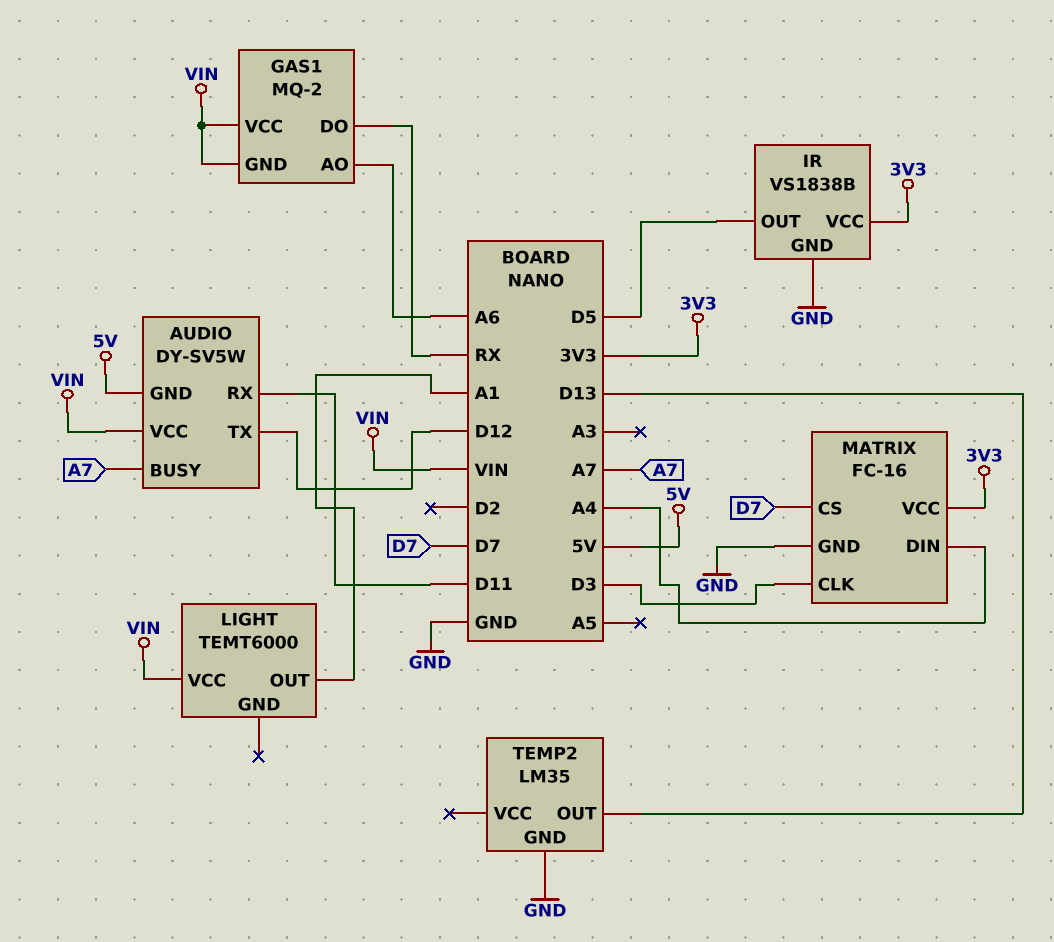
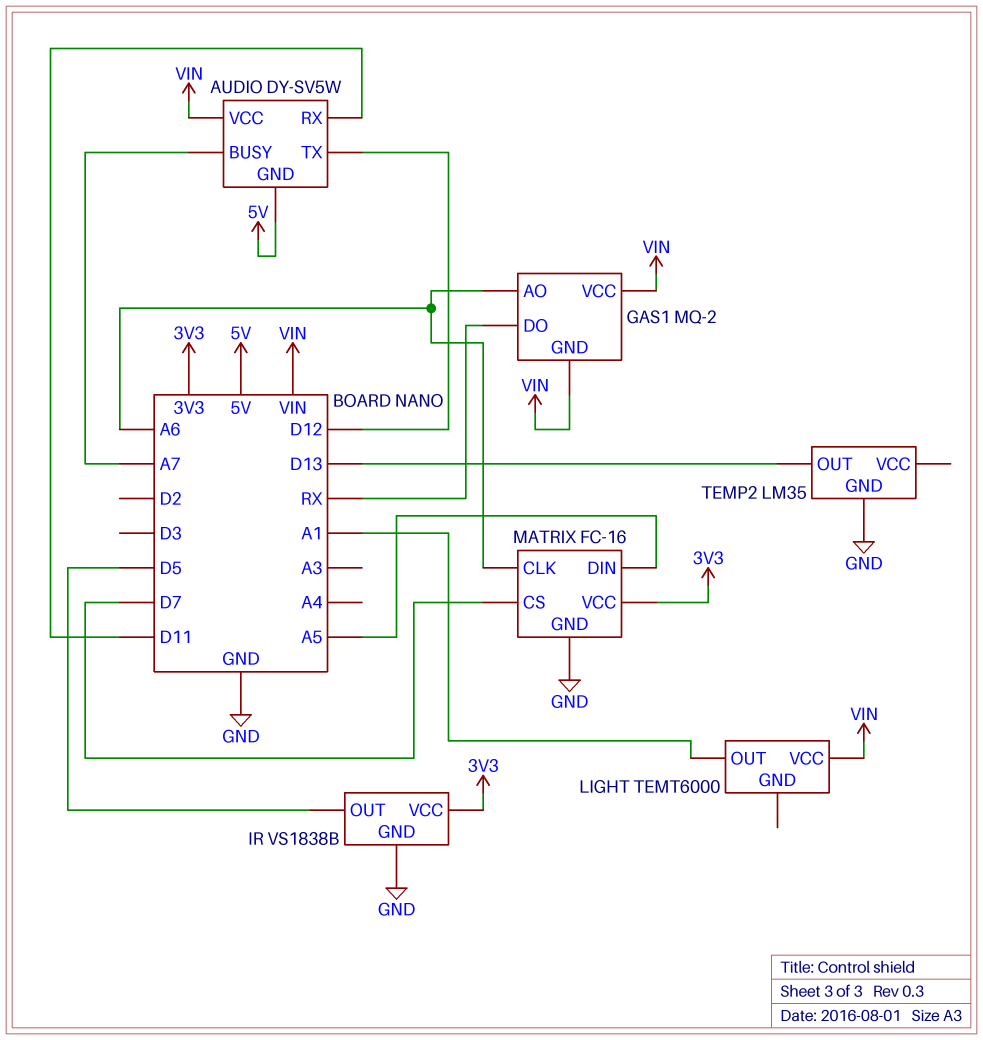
MATRIX pin CLK: D3 -> A6
MATRIX pin DIN: A4 -> A5

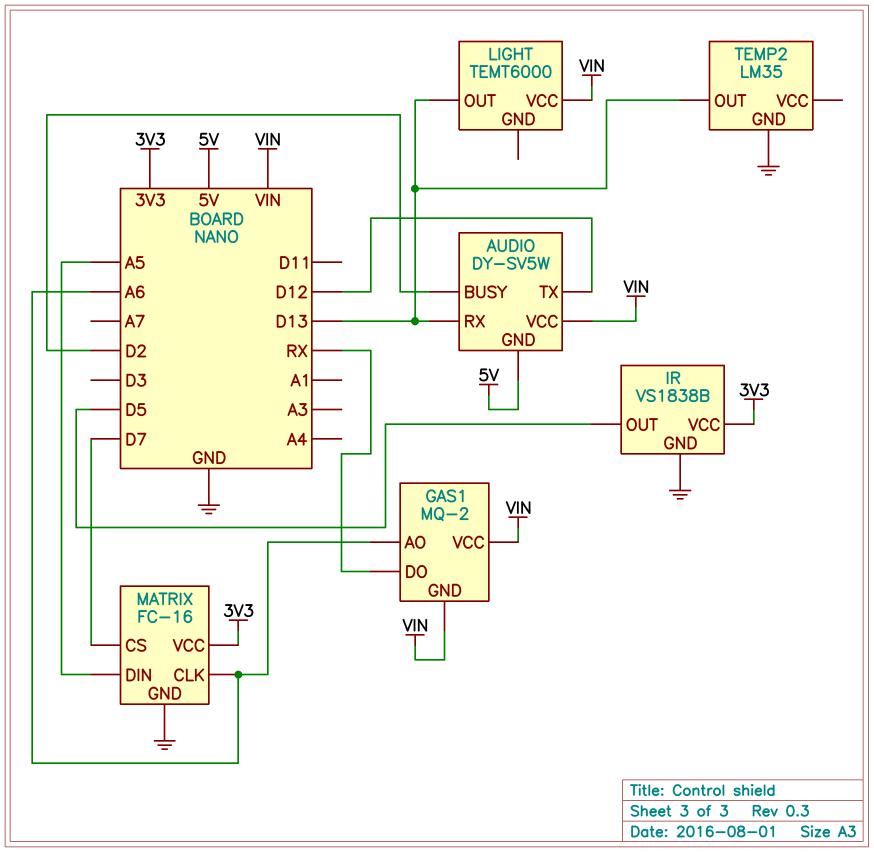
AUDIO pin BUSY: A7 -> D2
AUDIO pin RX: D11 -> D13
LIGHT pin OUT: A1 -> D13

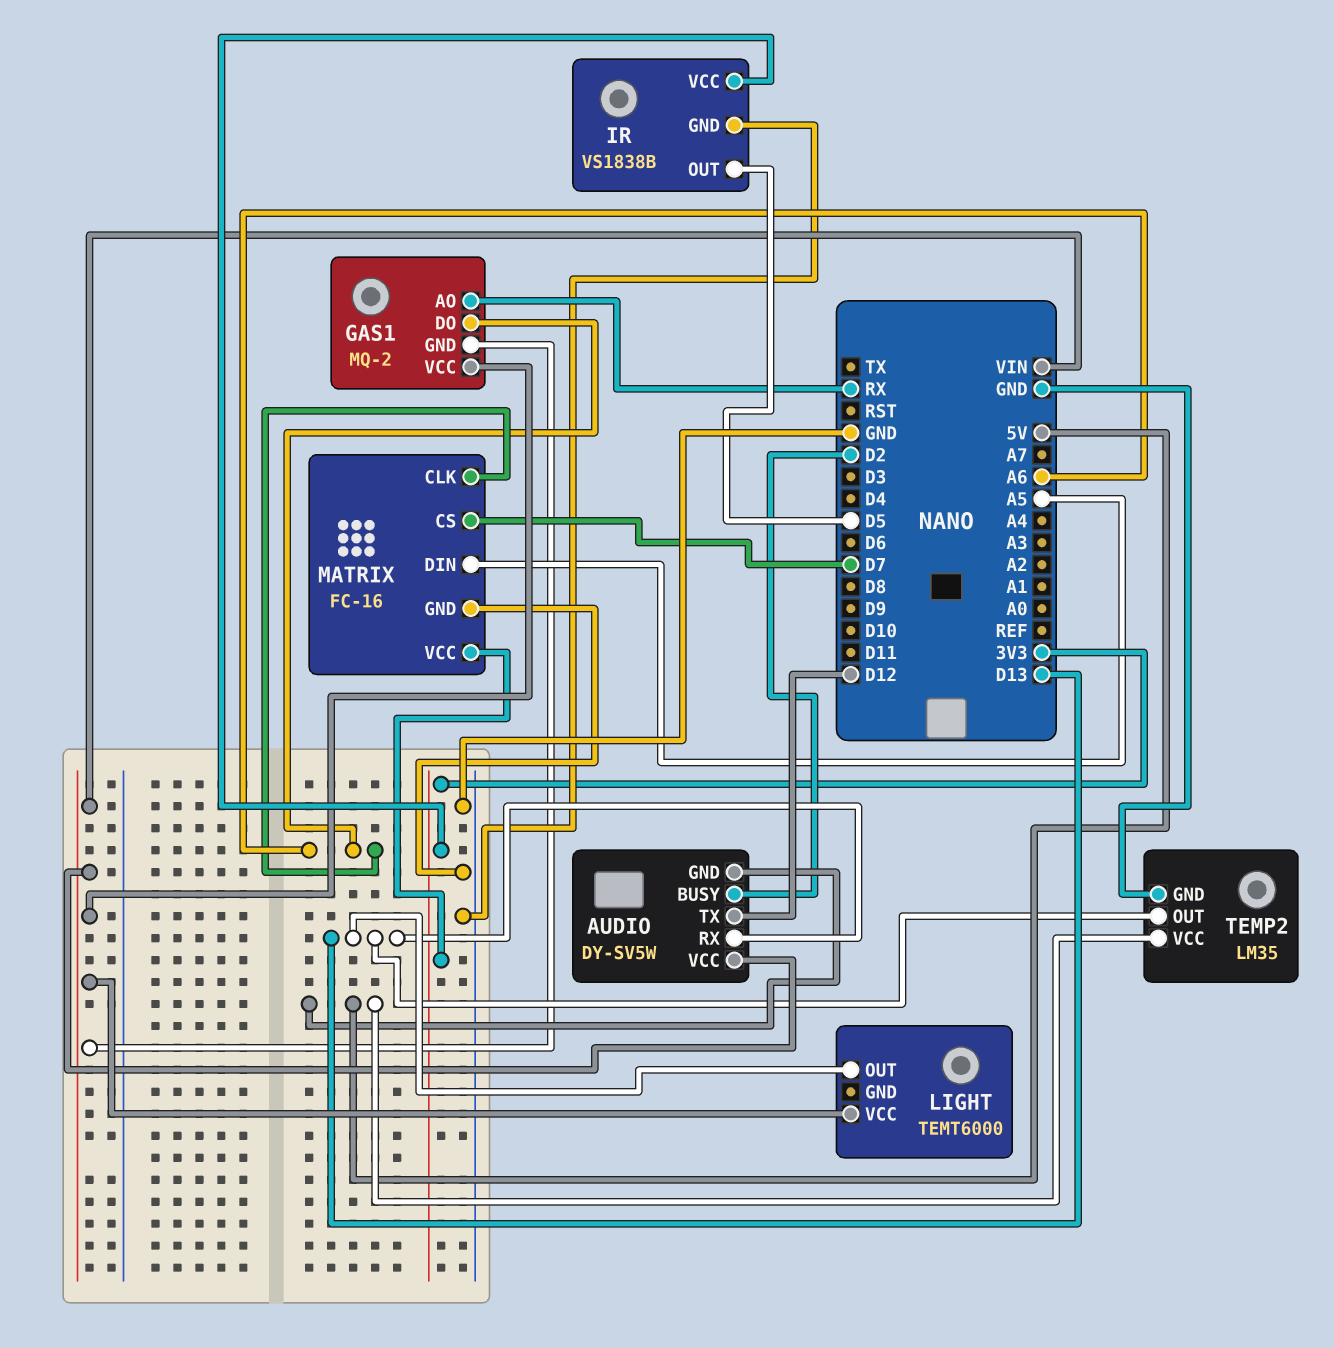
GAS1 pin AO: A6 -> RX
GAS1 pin DO: RX -> A6
TEMP2 pin VCC: none -> 5V

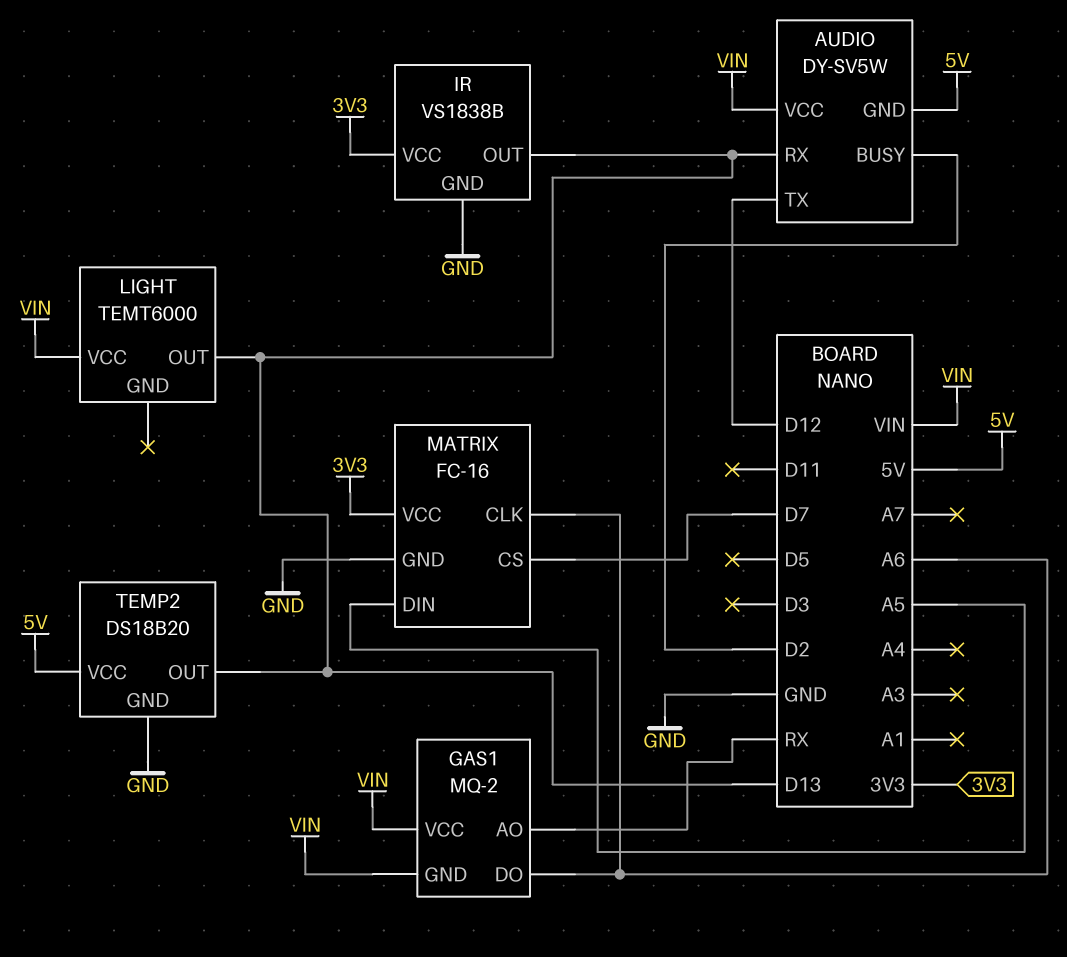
IR pin OUT: D5 -> D13
TEMP2: LM35 -> DS18B20

